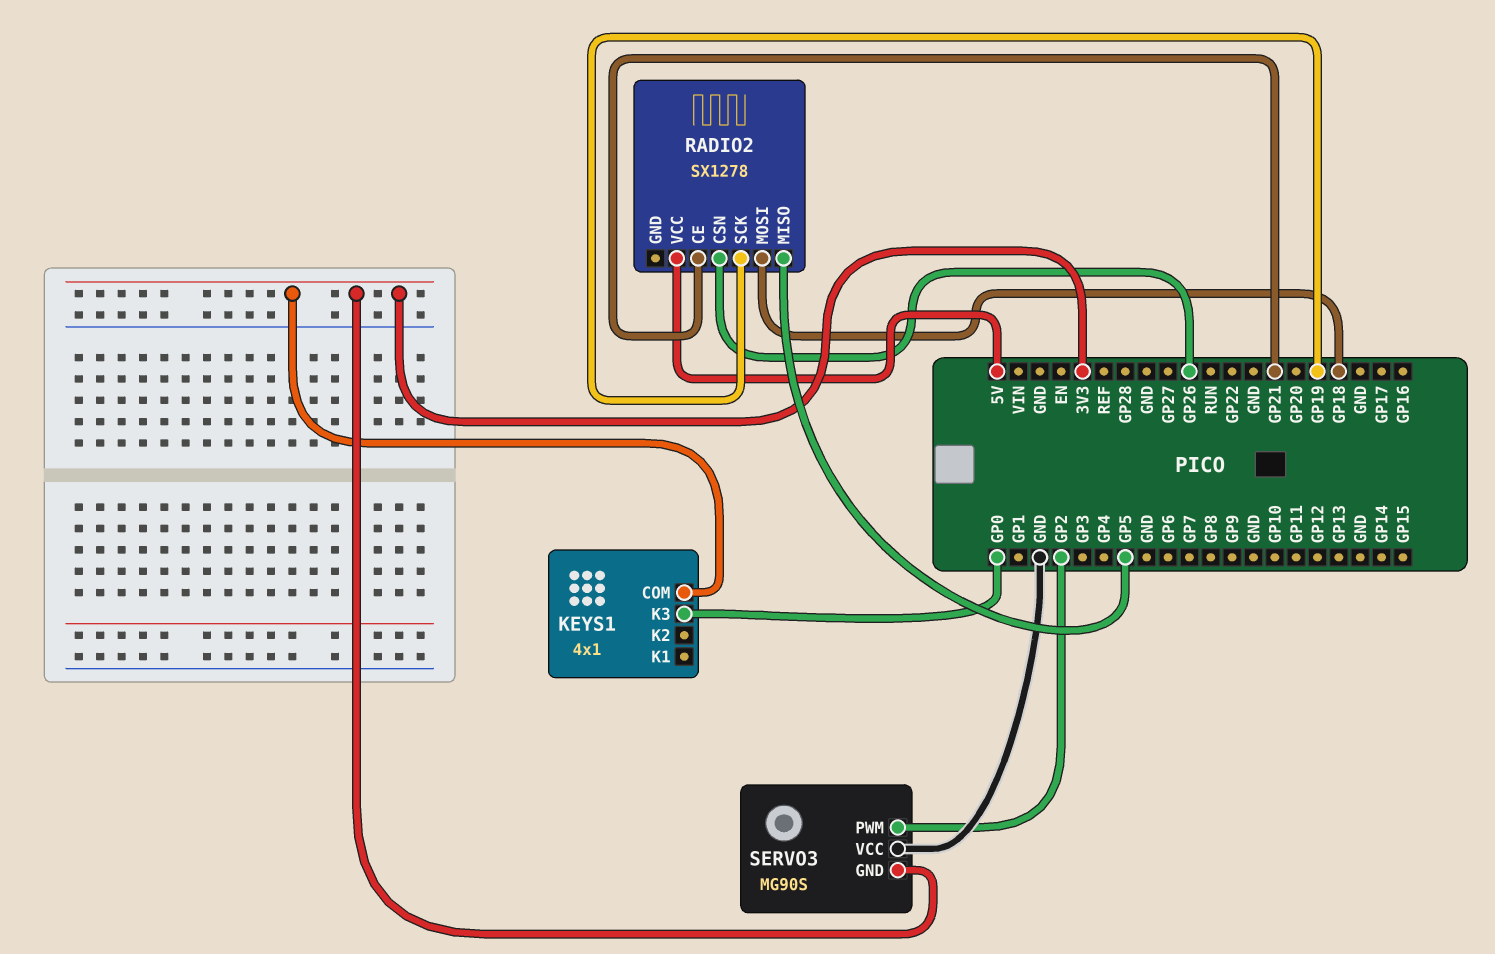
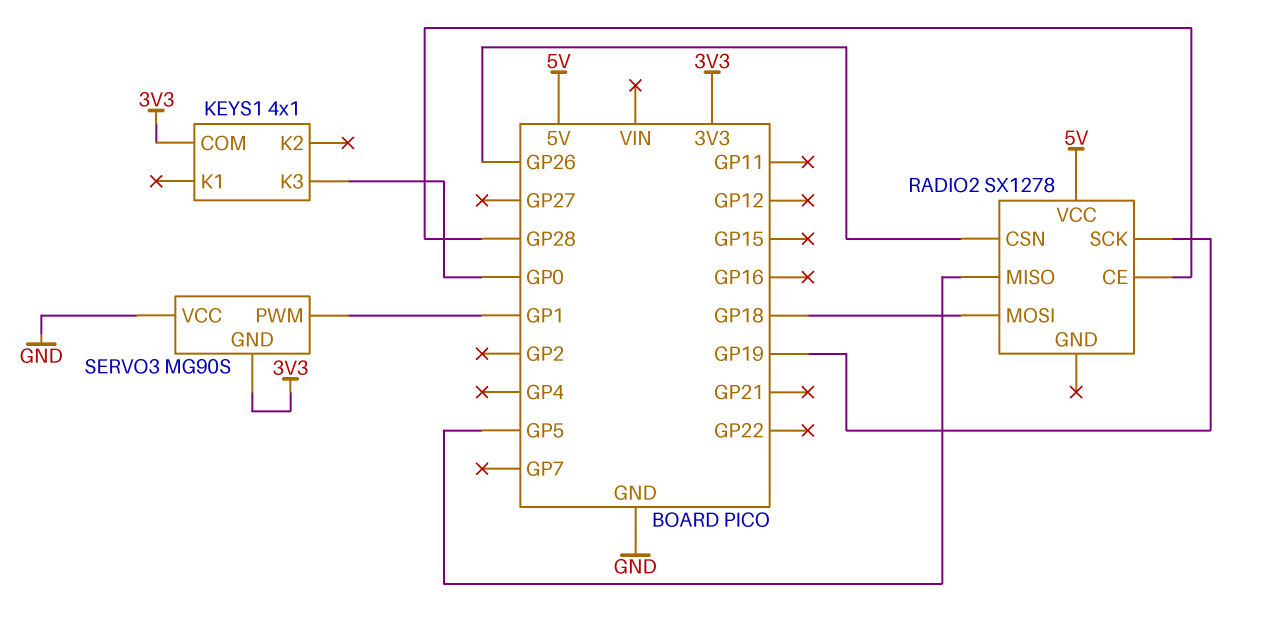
RADIO2 pin CE: GP21 -> GP28
SERVO3 pin PWM: GP2 -> GP1

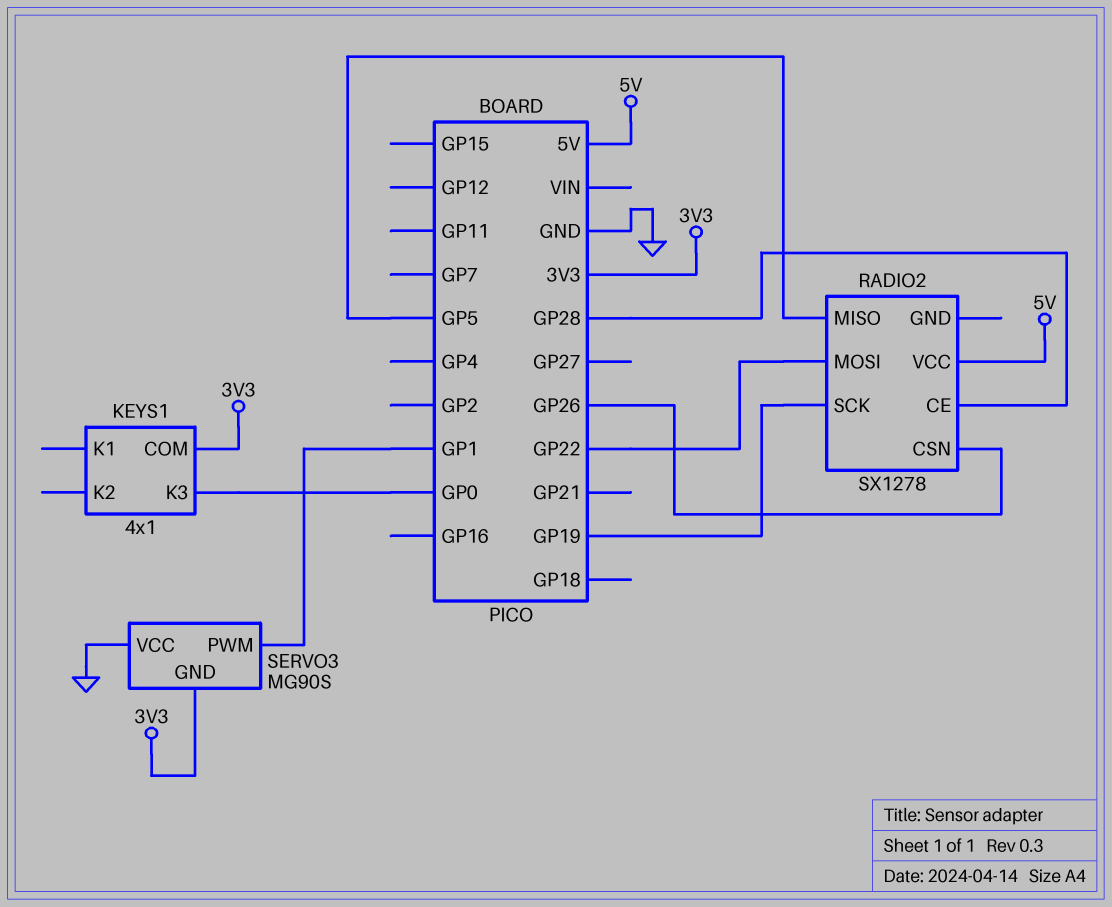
RADIO2 pin MOSI: GP18 -> GP22

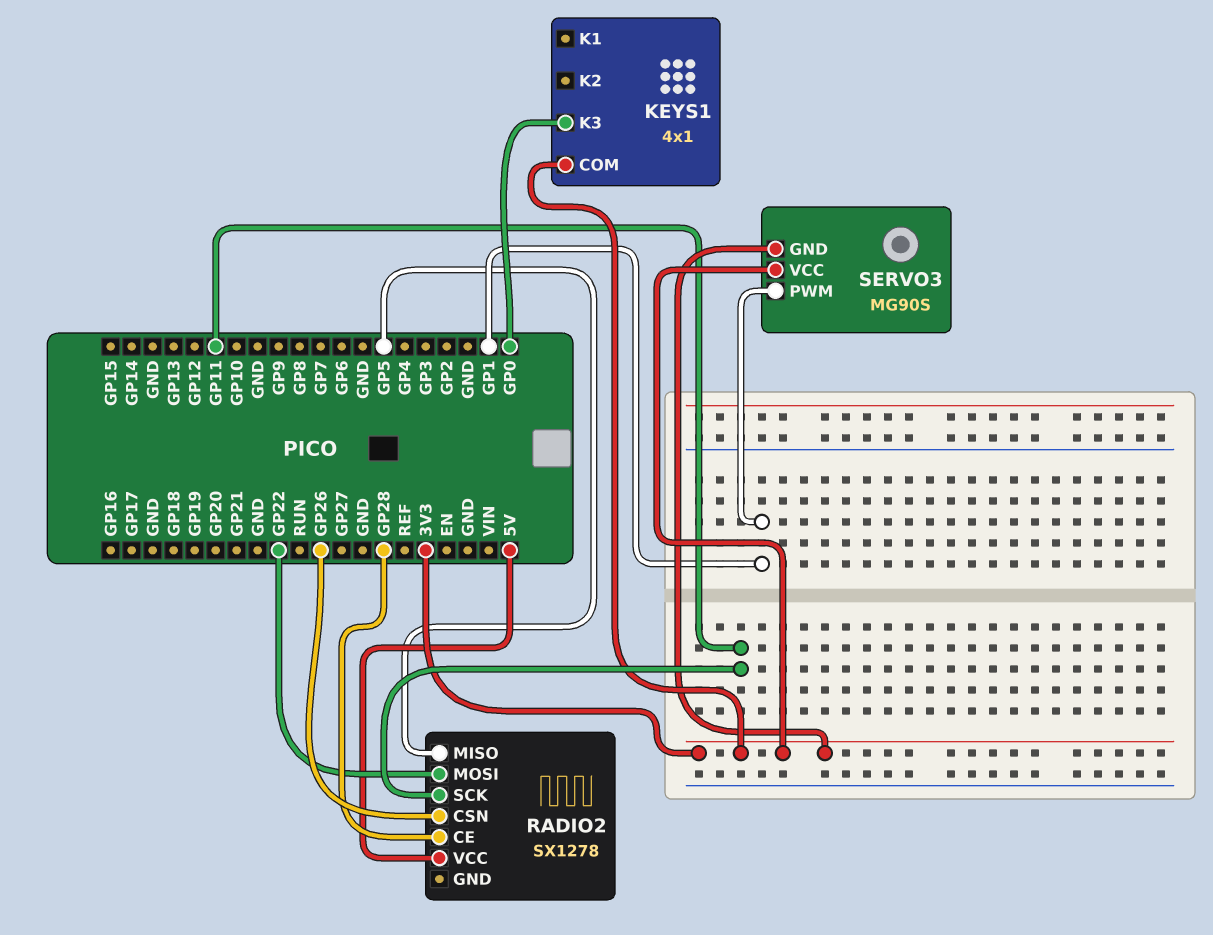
RADIO2 pin SCK: GP19 -> GP11
SERVO3 pin VCC: GND -> 3V3

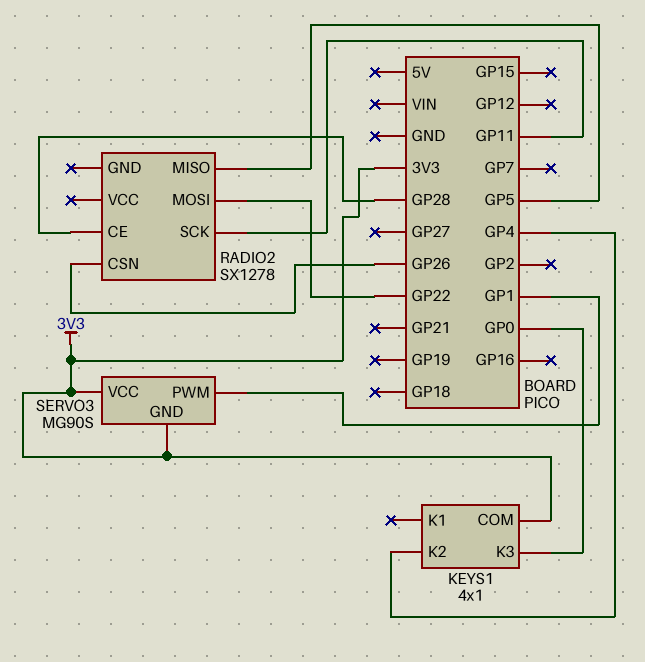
KEYS1 pin K2: none -> GP4
RADIO2 pin VCC: 5V -> none

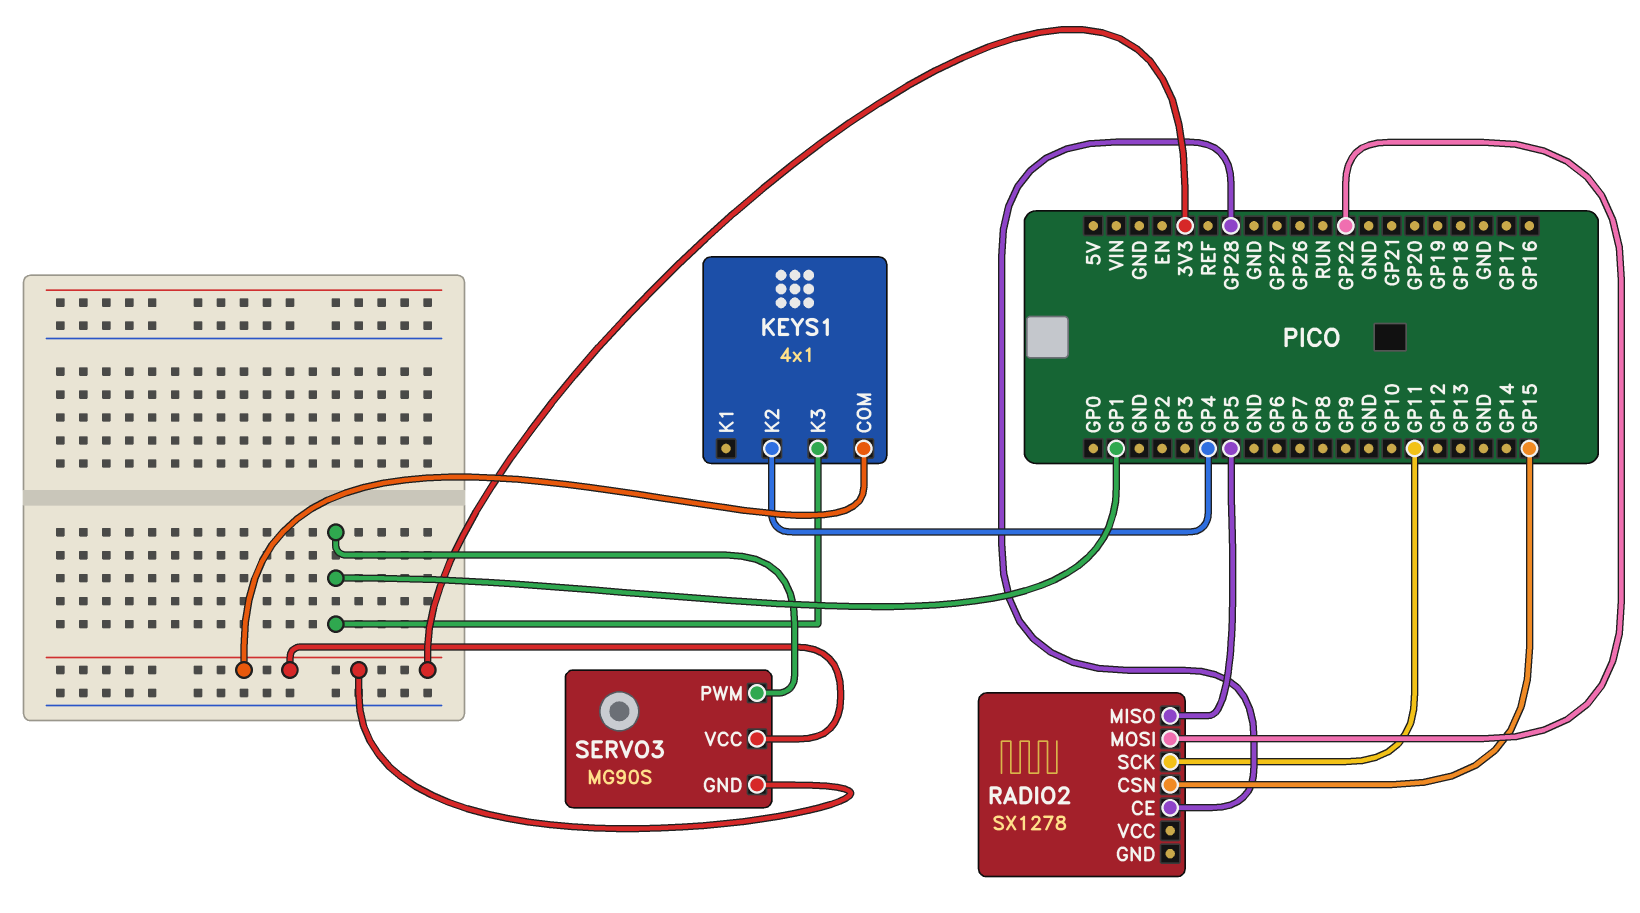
KEYS1 pin K3: GP0 -> GP1
RADIO2 pin CSN: GP26 -> GP15

